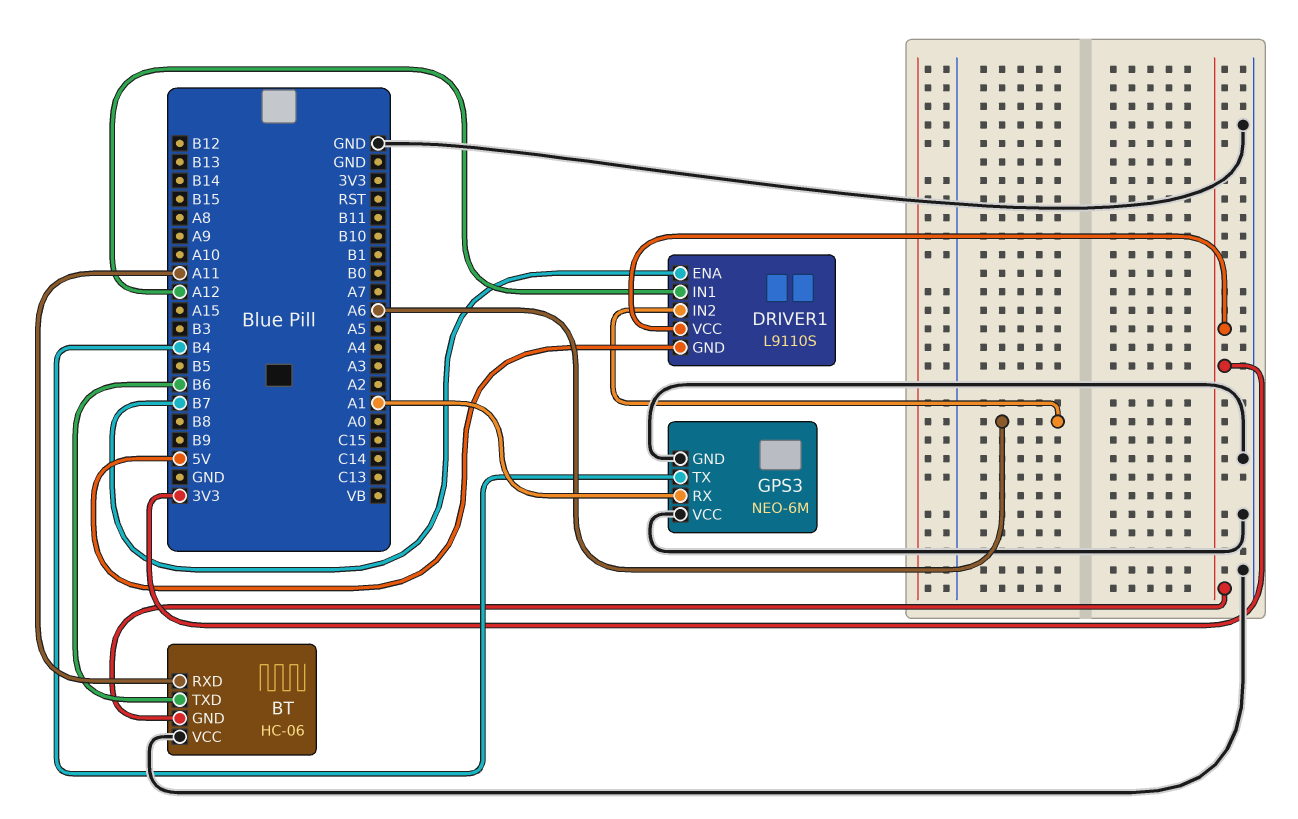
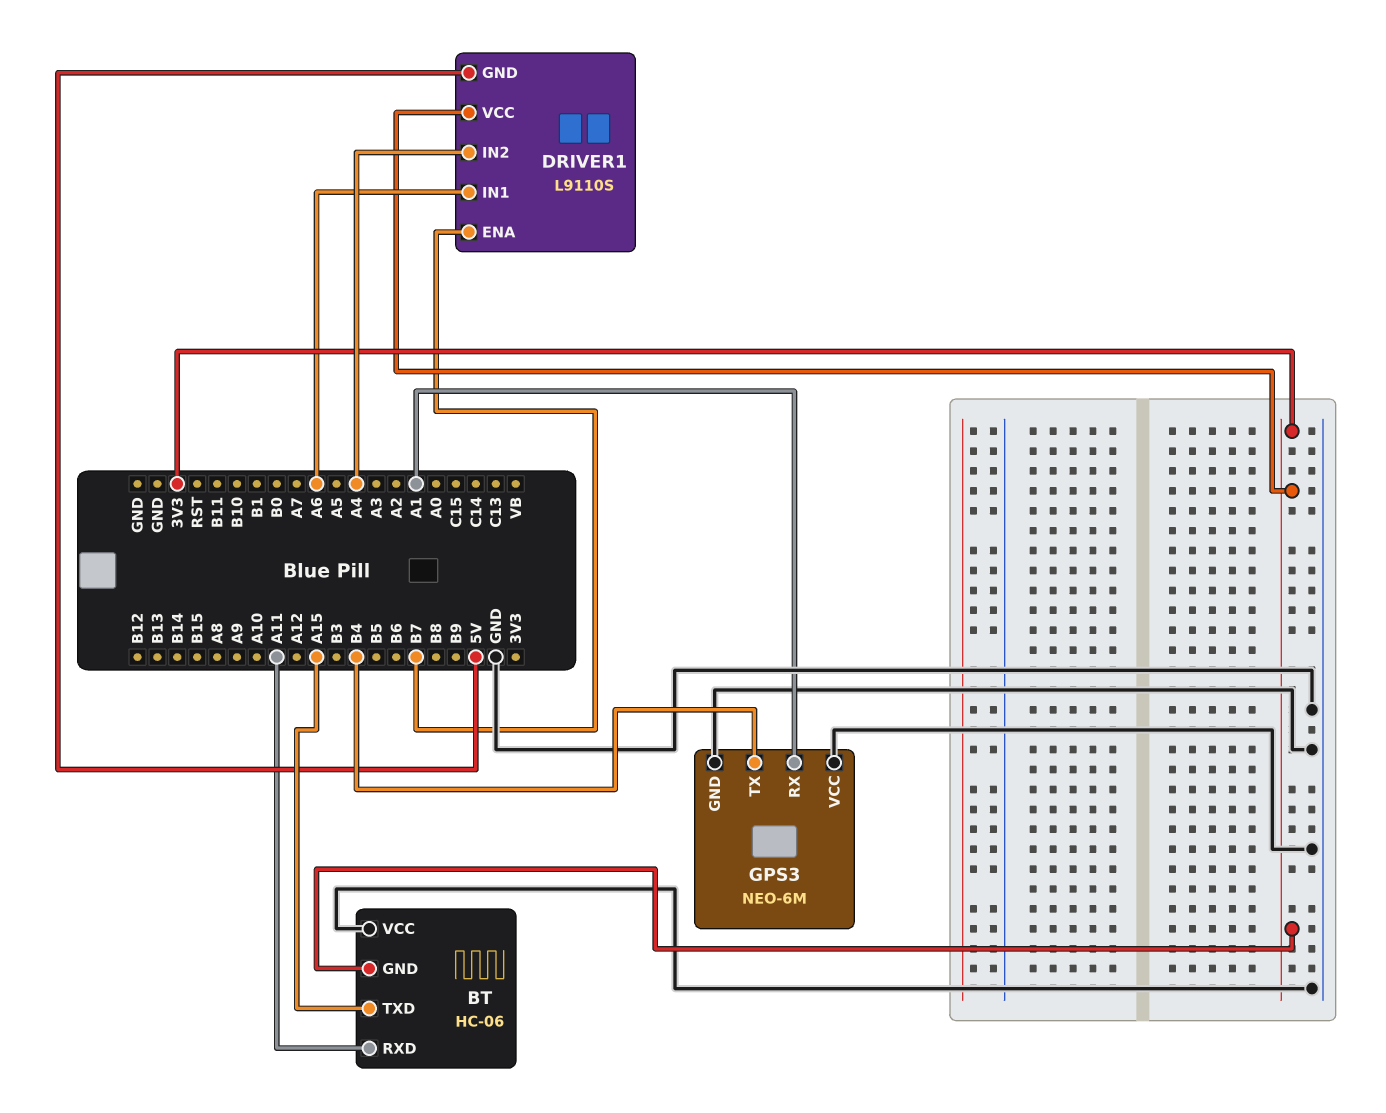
BT pin TXD: B6 -> A15
DRIVER1 pin IN1: A12 -> A6
DRIVER1 pin IN2: A6 -> A4

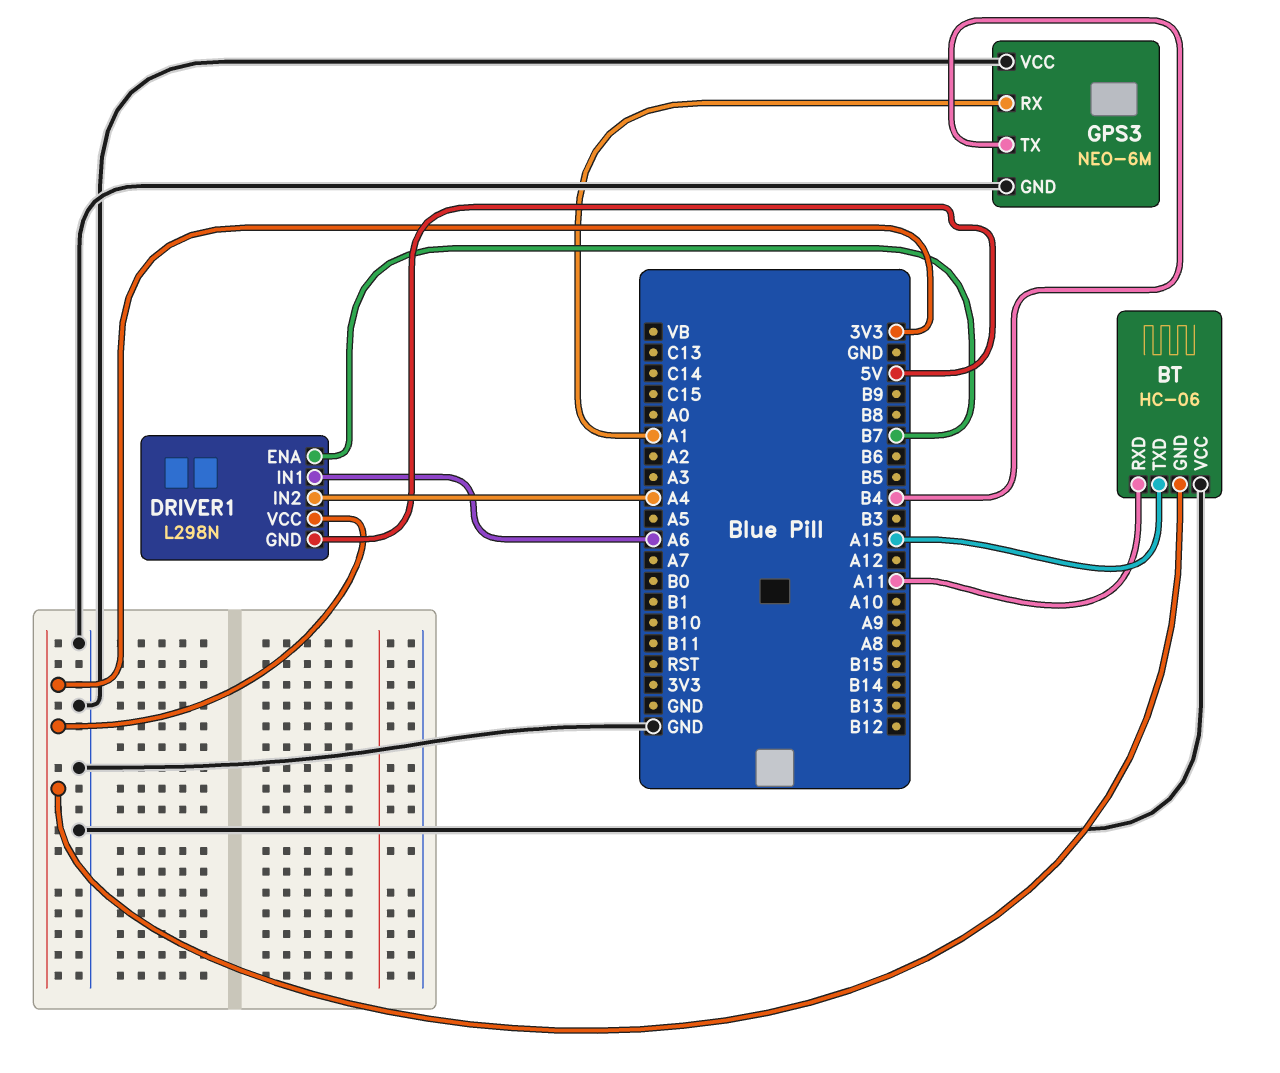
DRIVER1: L9110S -> L298N

